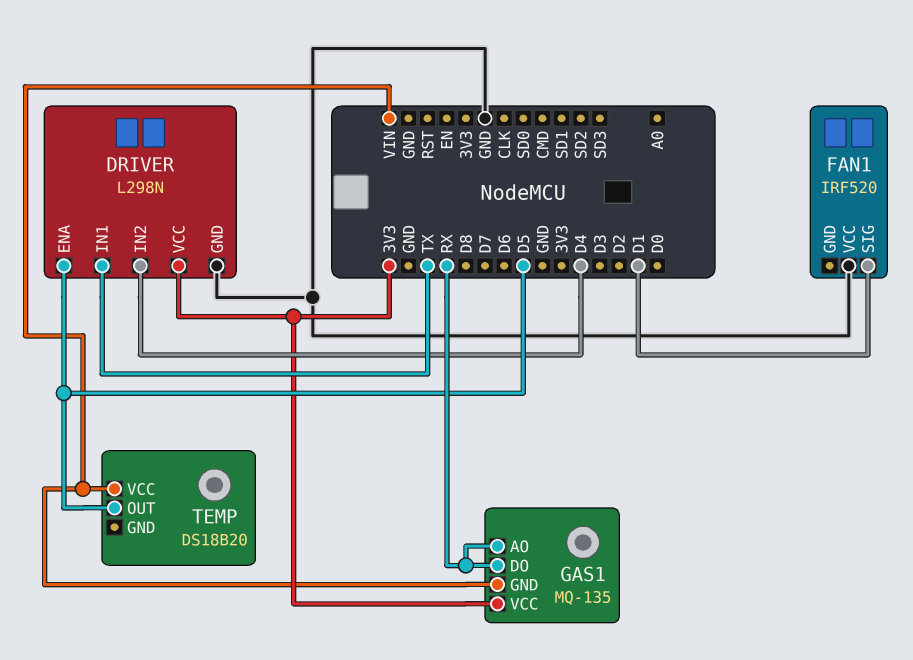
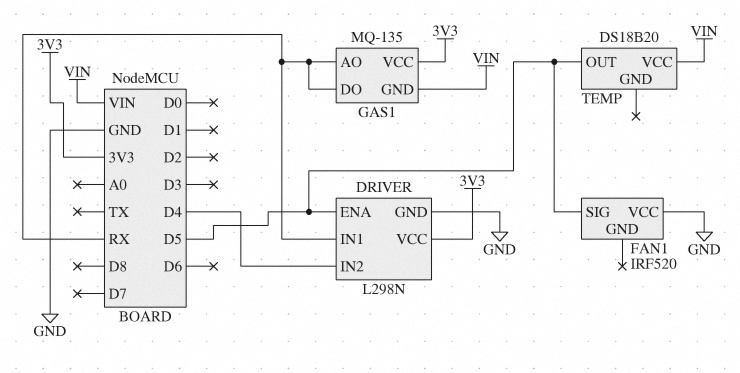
DRIVER pin IN1: TX -> RX
FAN1 pin SIG: D1 -> D5

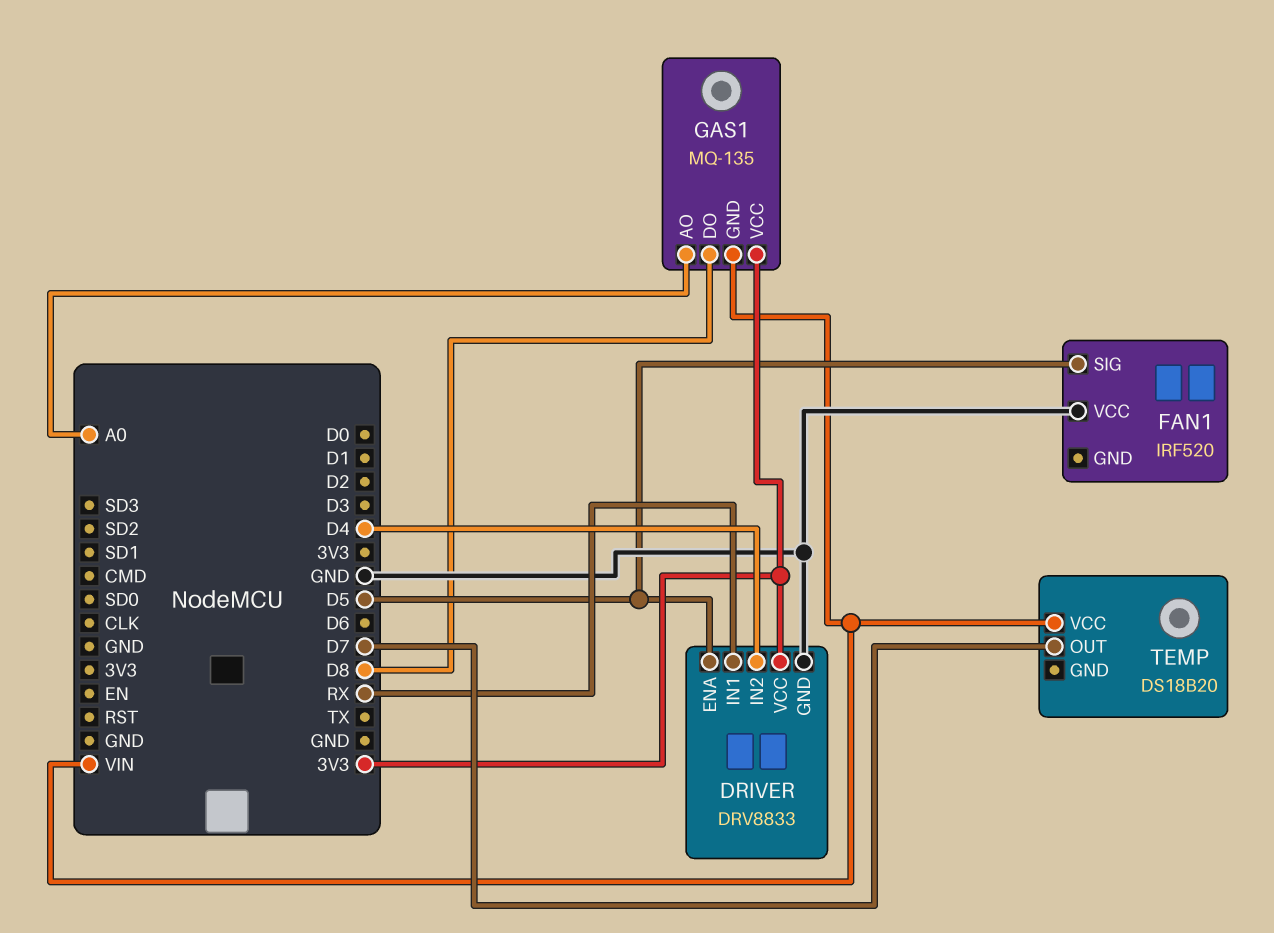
DRIVER: L298N -> DRV8833
GAS1 pin AO: RX -> A0
GAS1 pin DO: RX -> D8
TEMP pin OUT: D5 -> D7

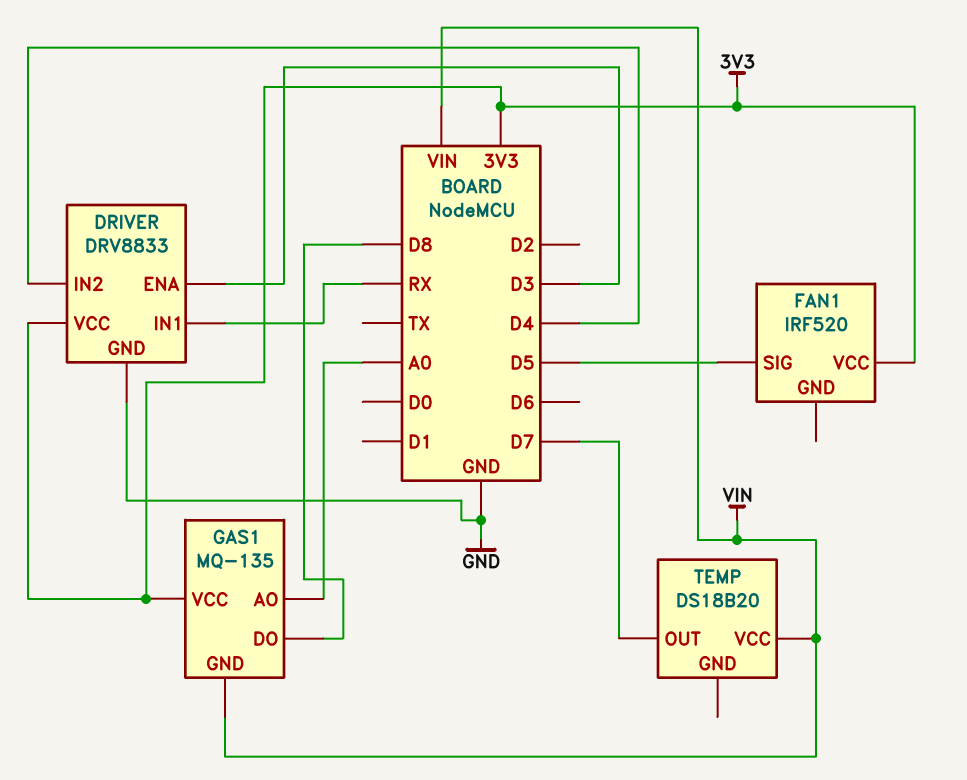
DRIVER pin ENA: D5 -> D3
FAN1 pin VCC: GND -> 3V3

